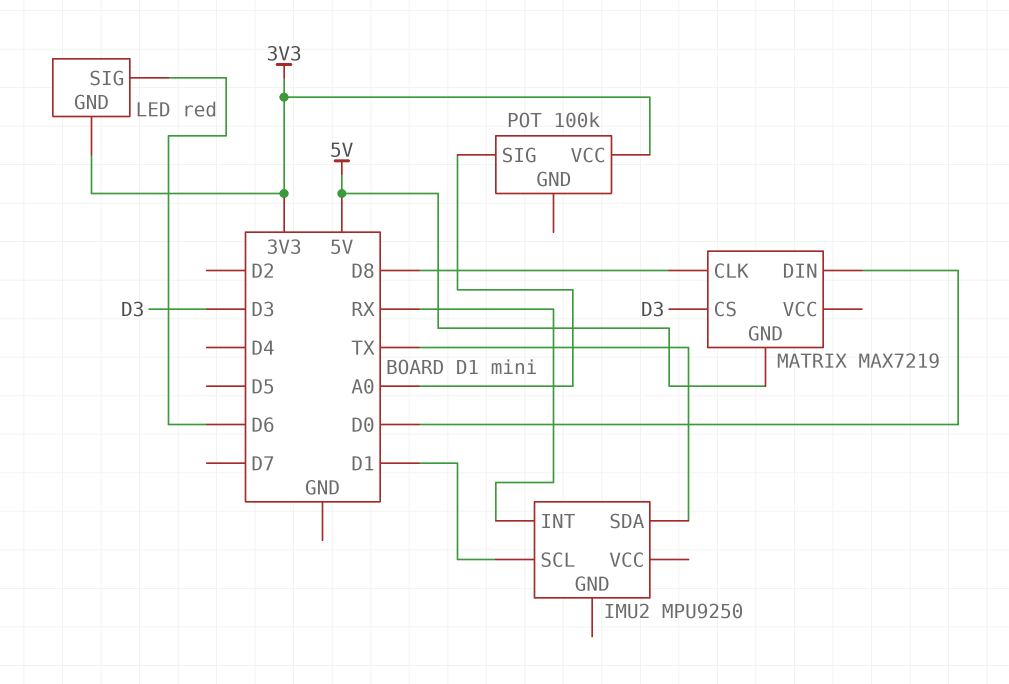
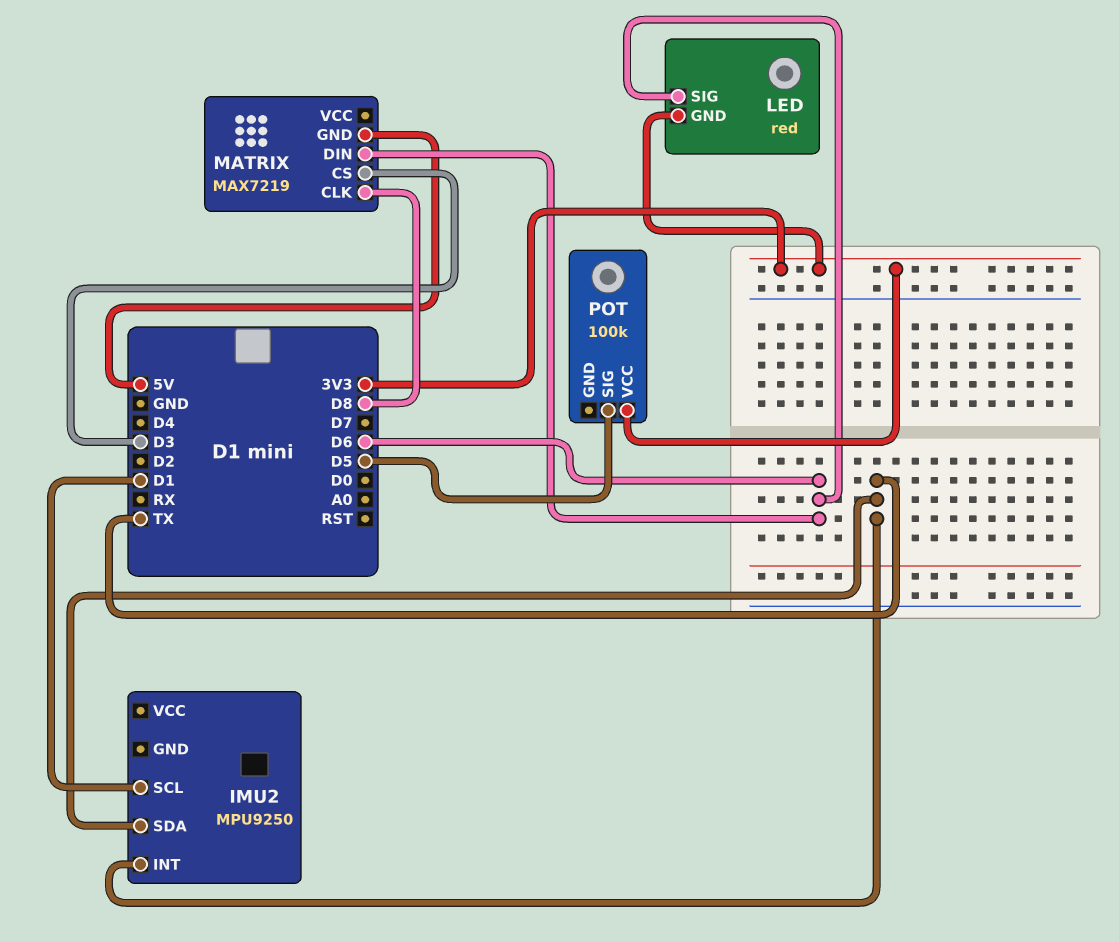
IMU2 pin INT: RX -> TX
MATRIX pin DIN: D0 -> D6
POT pin SIG: A0 -> D5

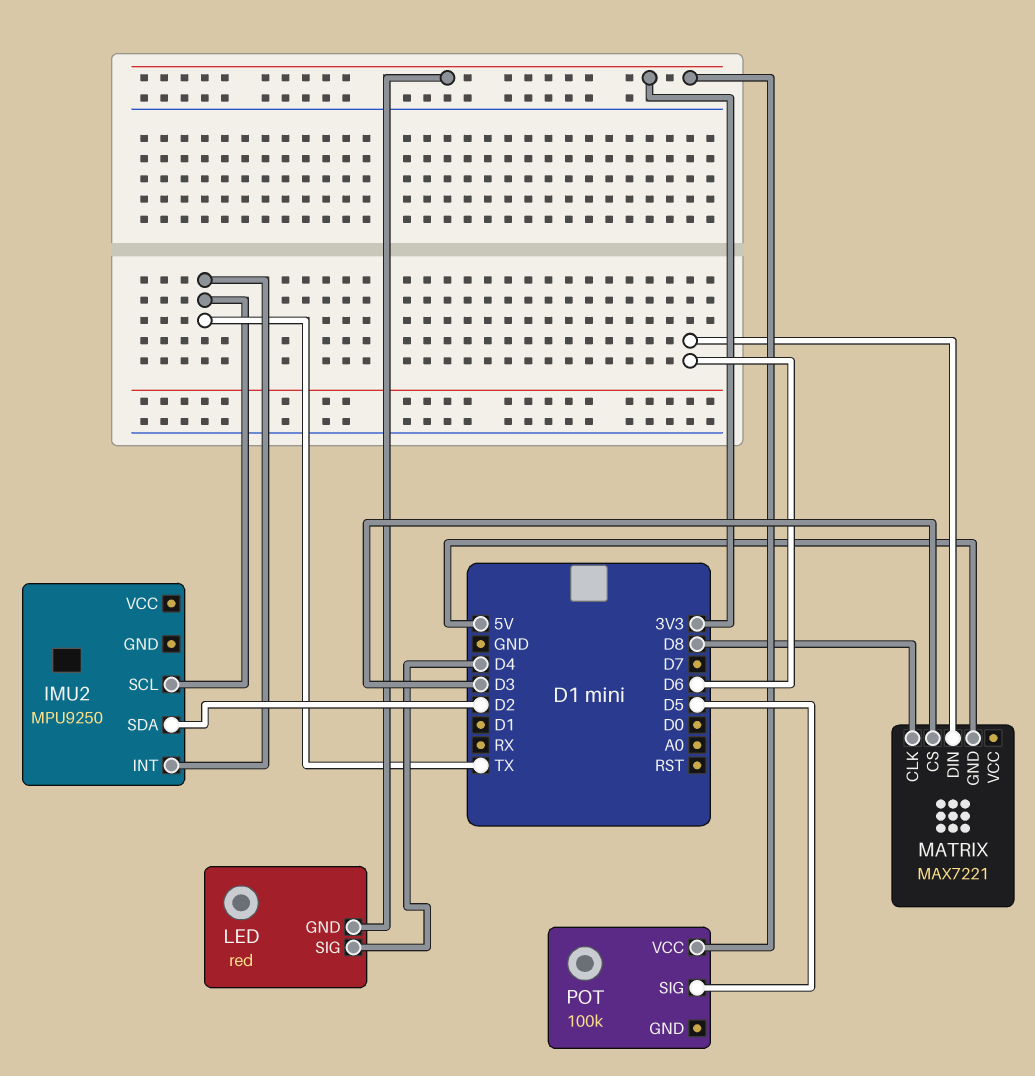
IMU2 pin SCL: D1 -> TX
IMU2 pin SDA: TX -> D2
LED pin SIG: D6 -> D4
MATRIX: MAX7219 -> MAX7221

